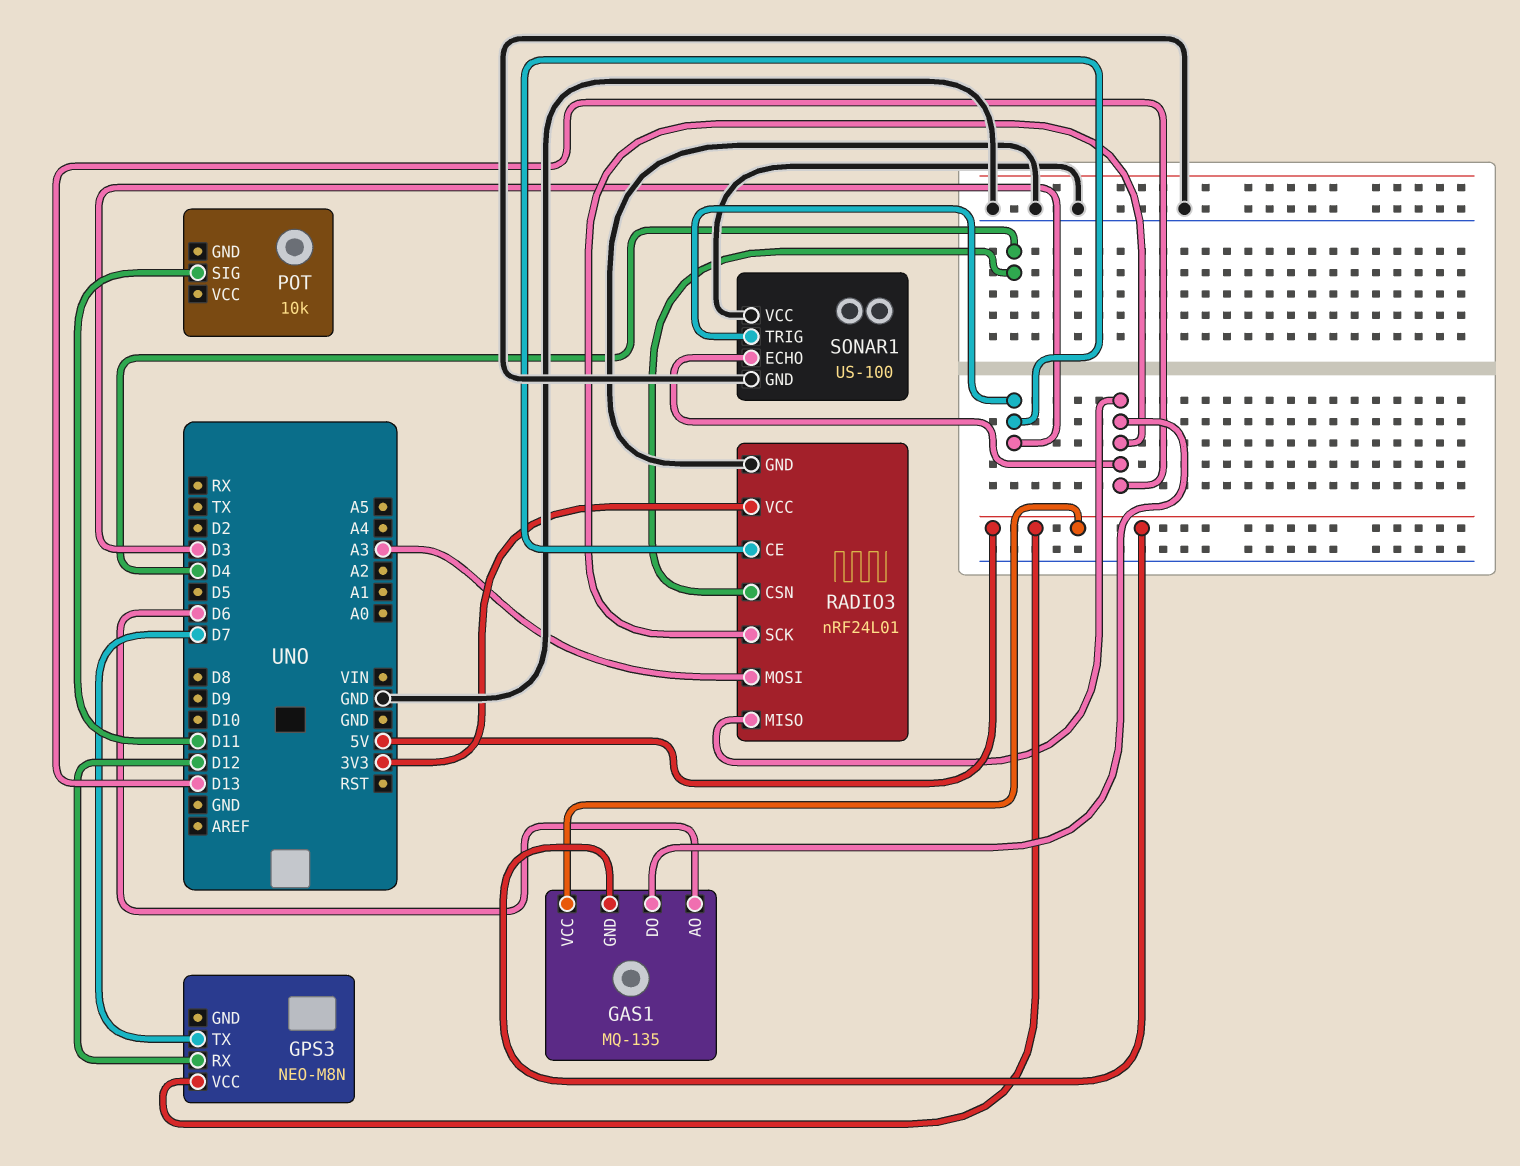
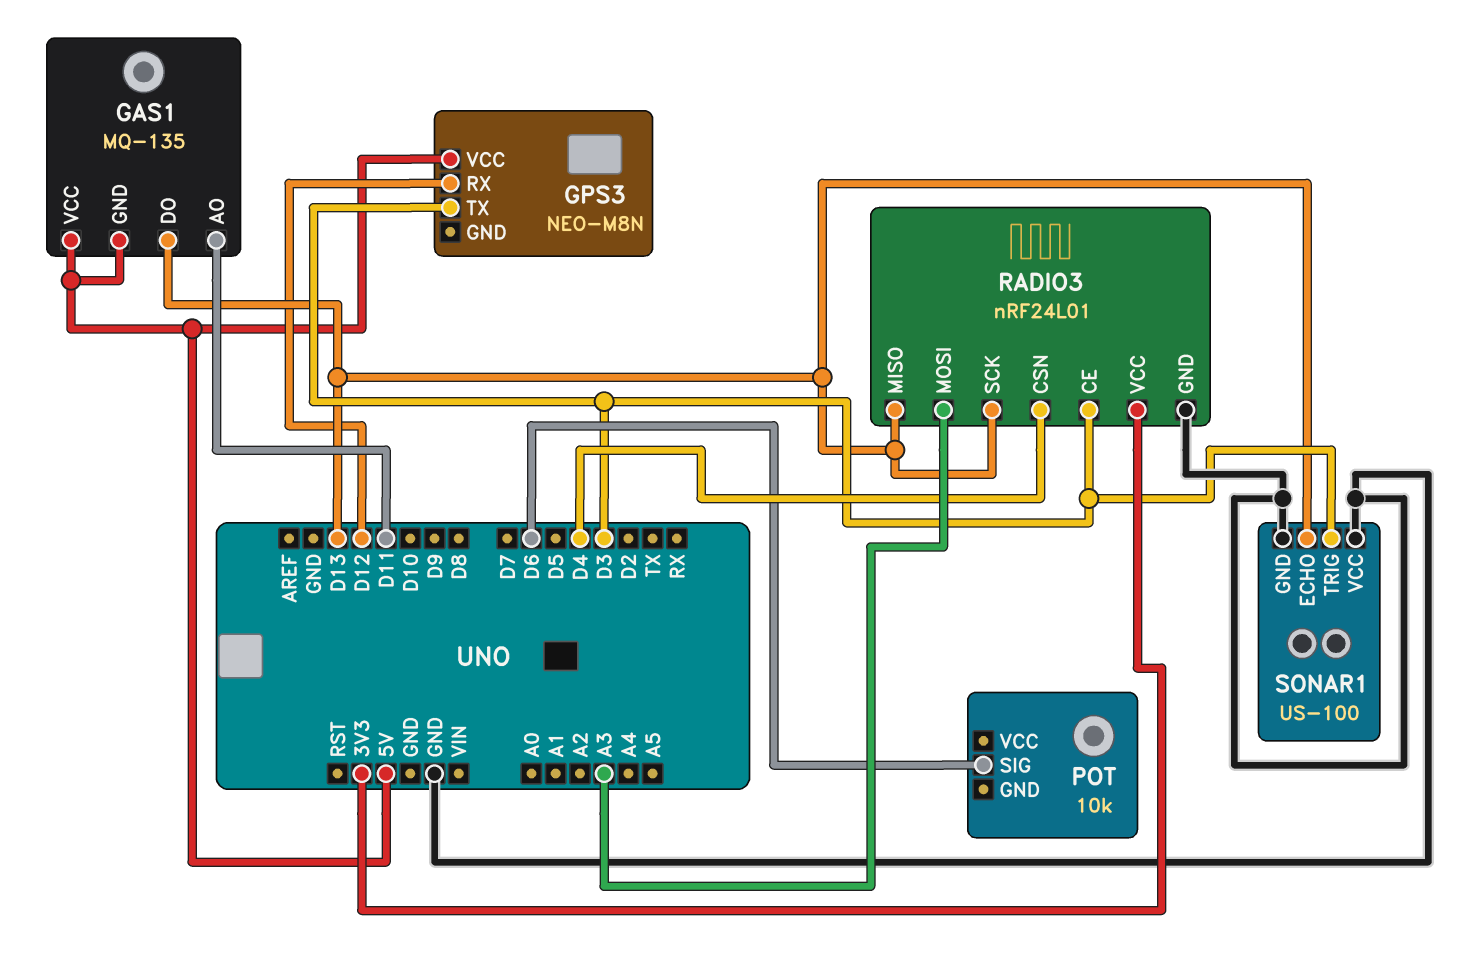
GAS1 pin AO: D6 -> D11
GPS3 pin TX: D7 -> D3
POT pin SIG: D11 -> D6

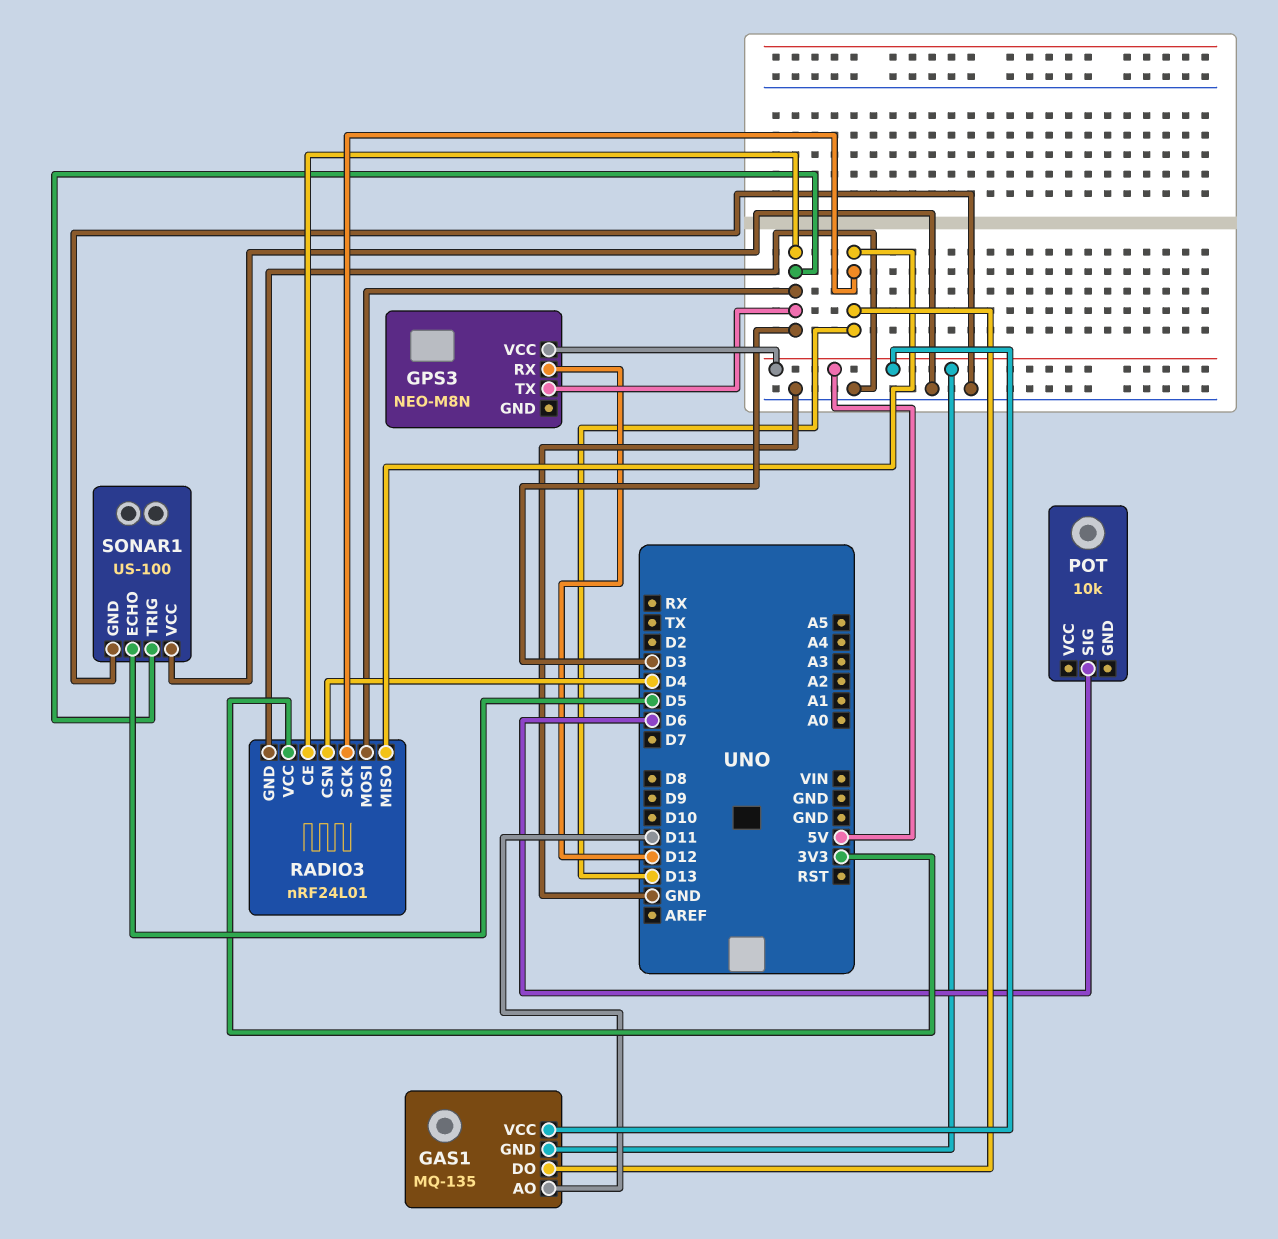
RADIO3 pin MOSI: A3 -> D3
SONAR1 pin ECHO: D13 -> D5

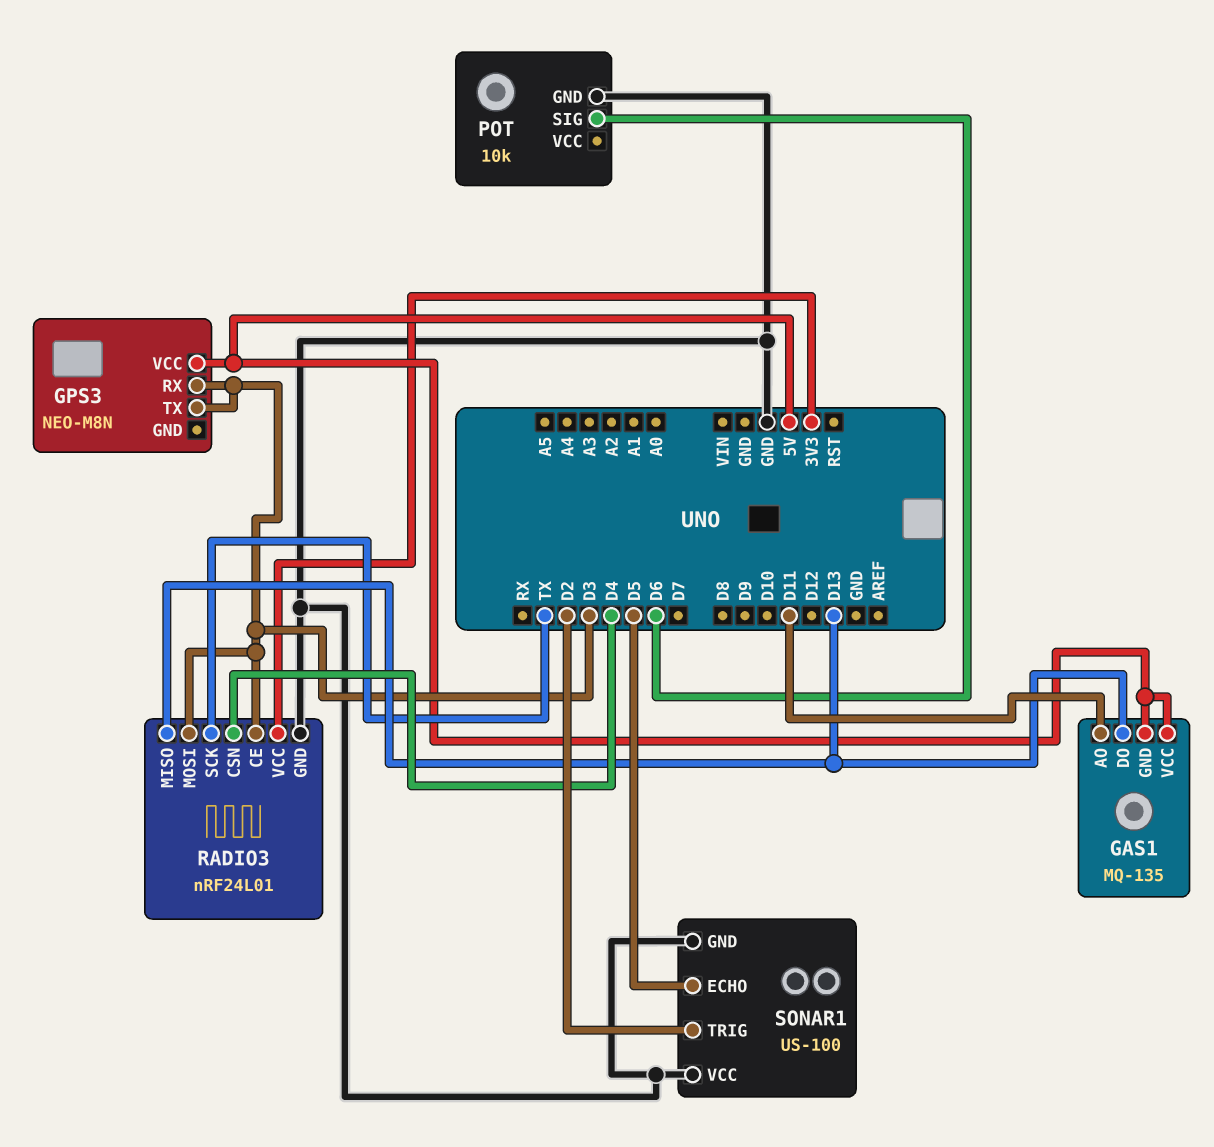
GPS3 pin RX: D12 -> D3
POT pin GND: none -> GND
RADIO3 pin SCK: D13 -> TX
SONAR1 pin TRIG: D3 -> D2

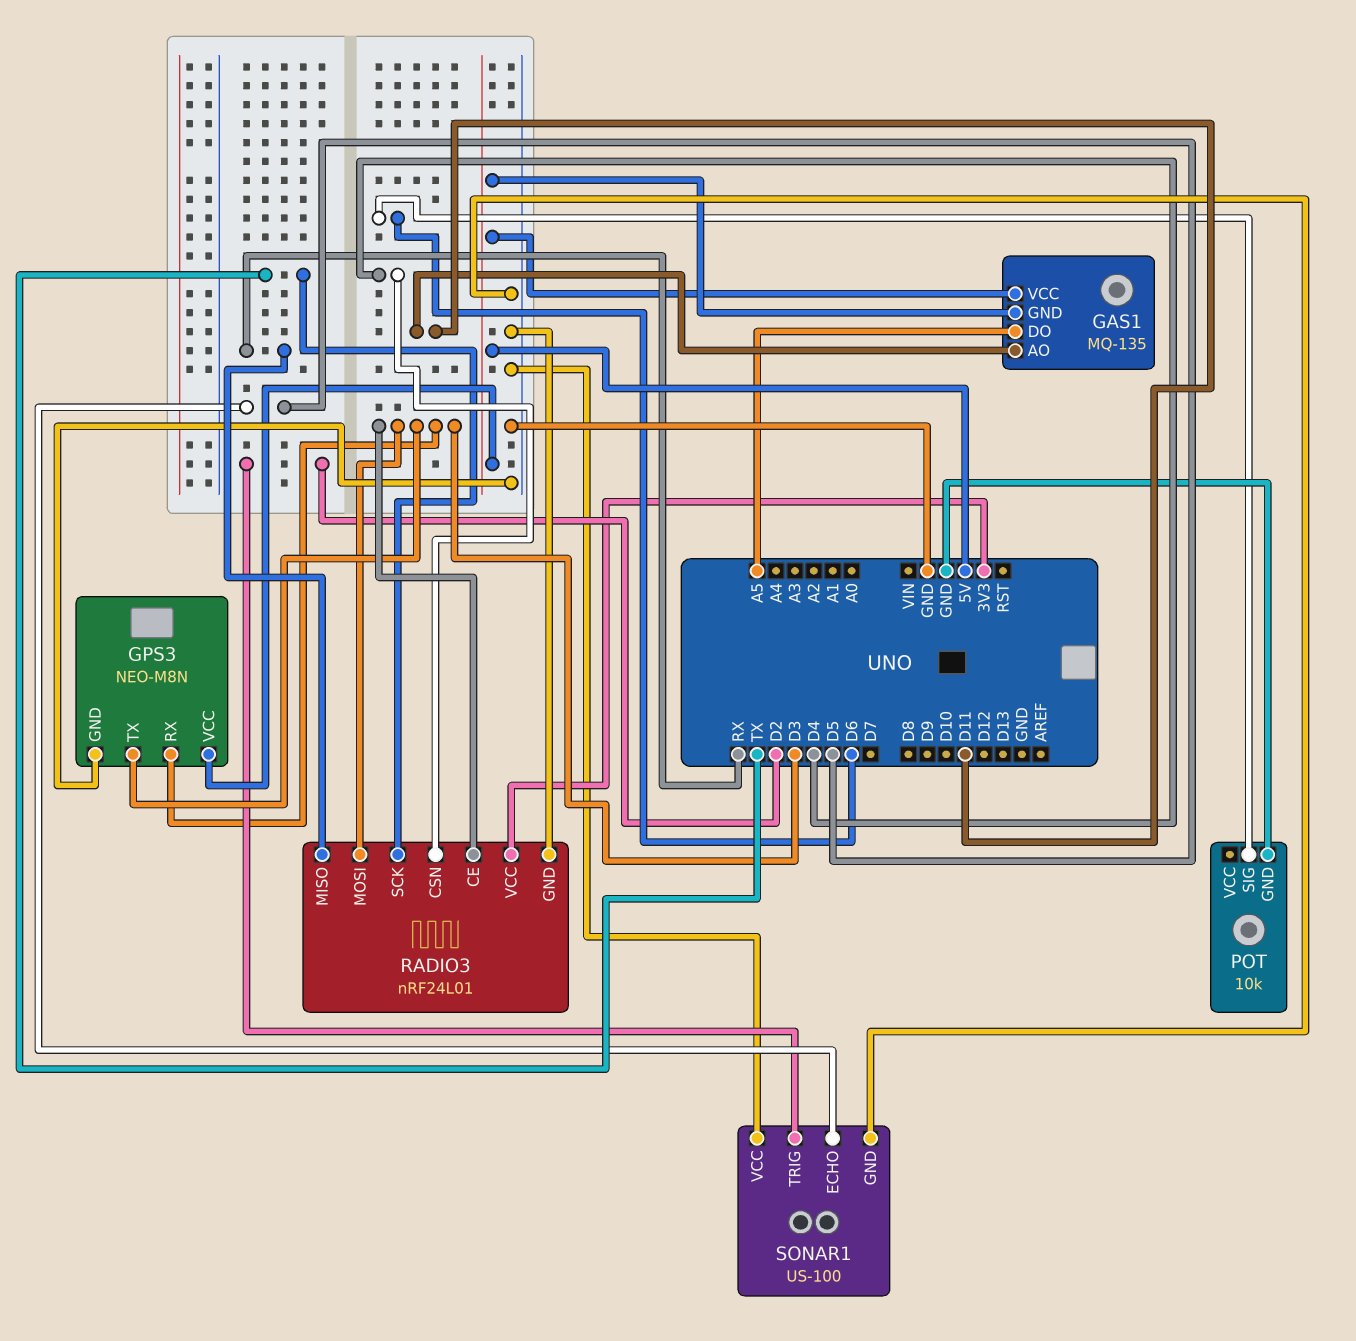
GAS1 pin DO: D13 -> A5
GPS3 pin GND: none -> GND
RADIO3 pin MISO: D13 -> RX

